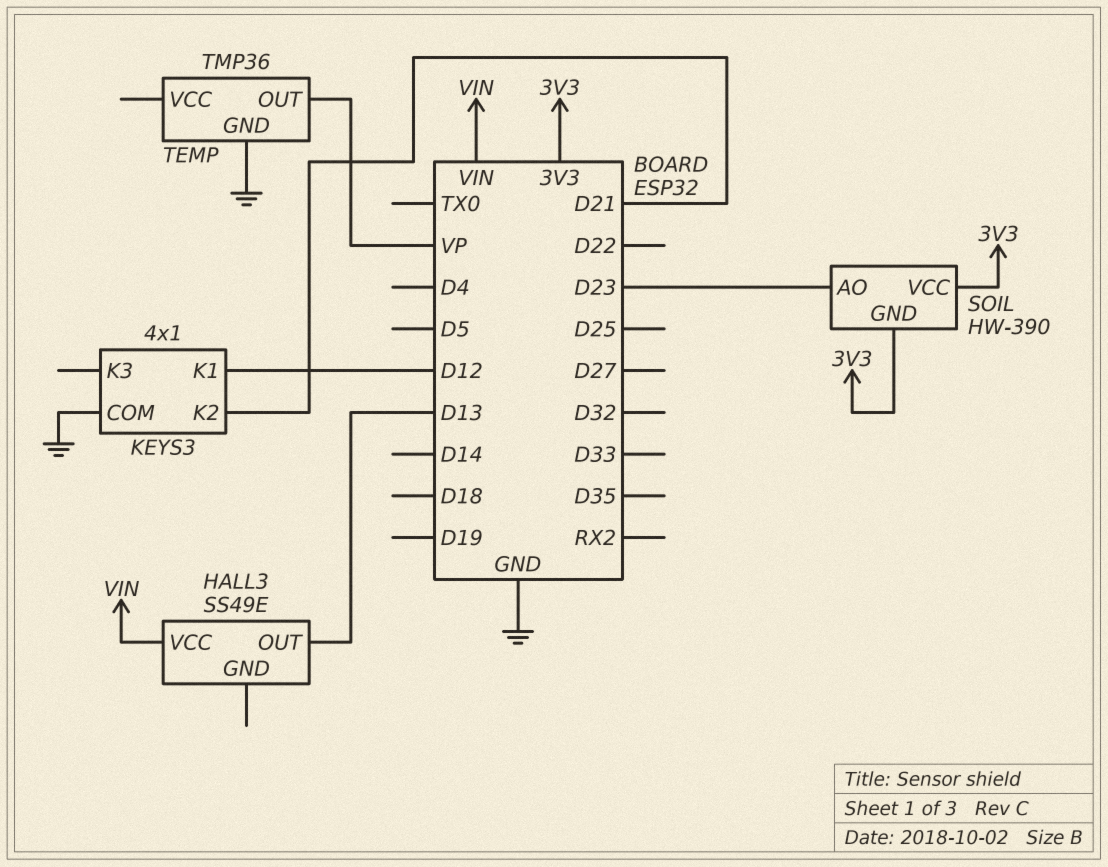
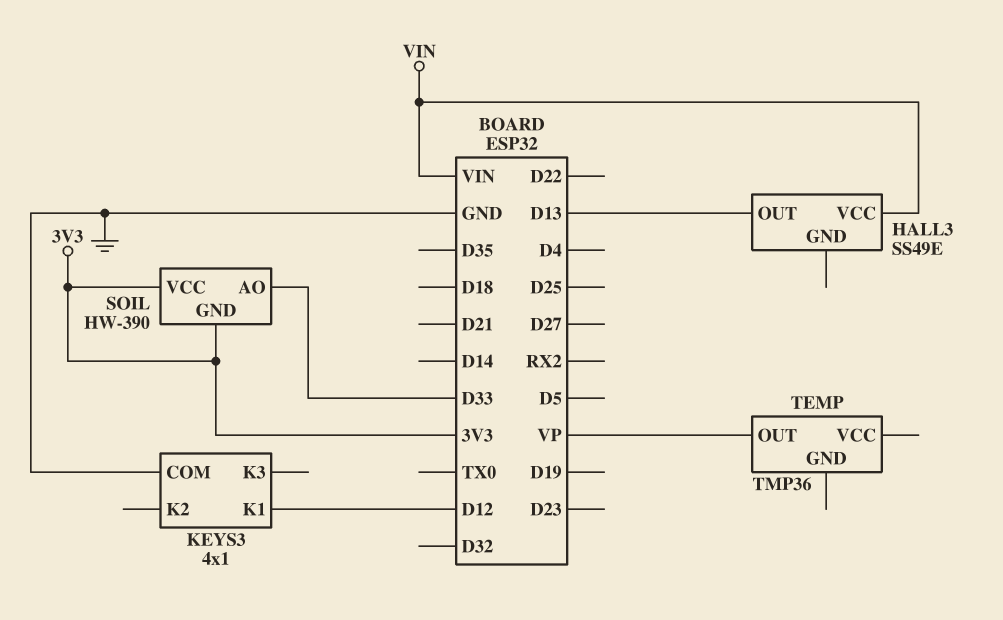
KEYS3 pin K2: D21 -> none
SOIL pin AO: D23 -> D33
TEMP pin GND: GND -> none

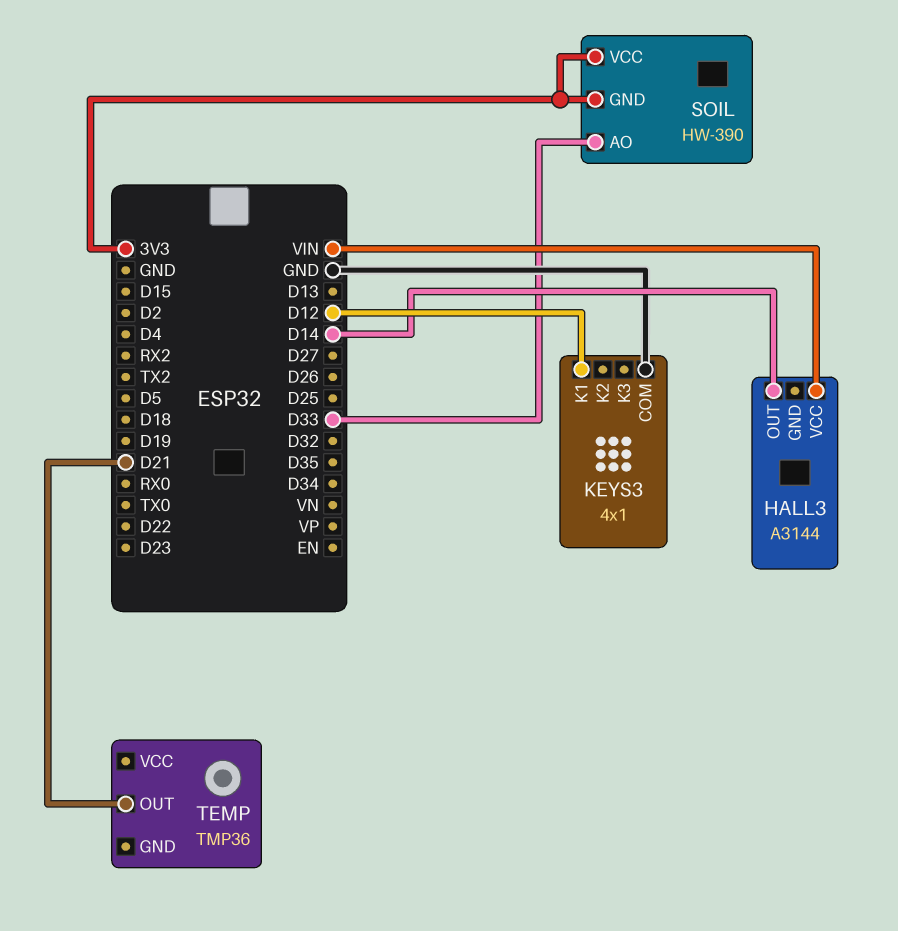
HALL3: SS49E -> A3144
HALL3 pin OUT: D13 -> D14
TEMP pin OUT: VP -> D21

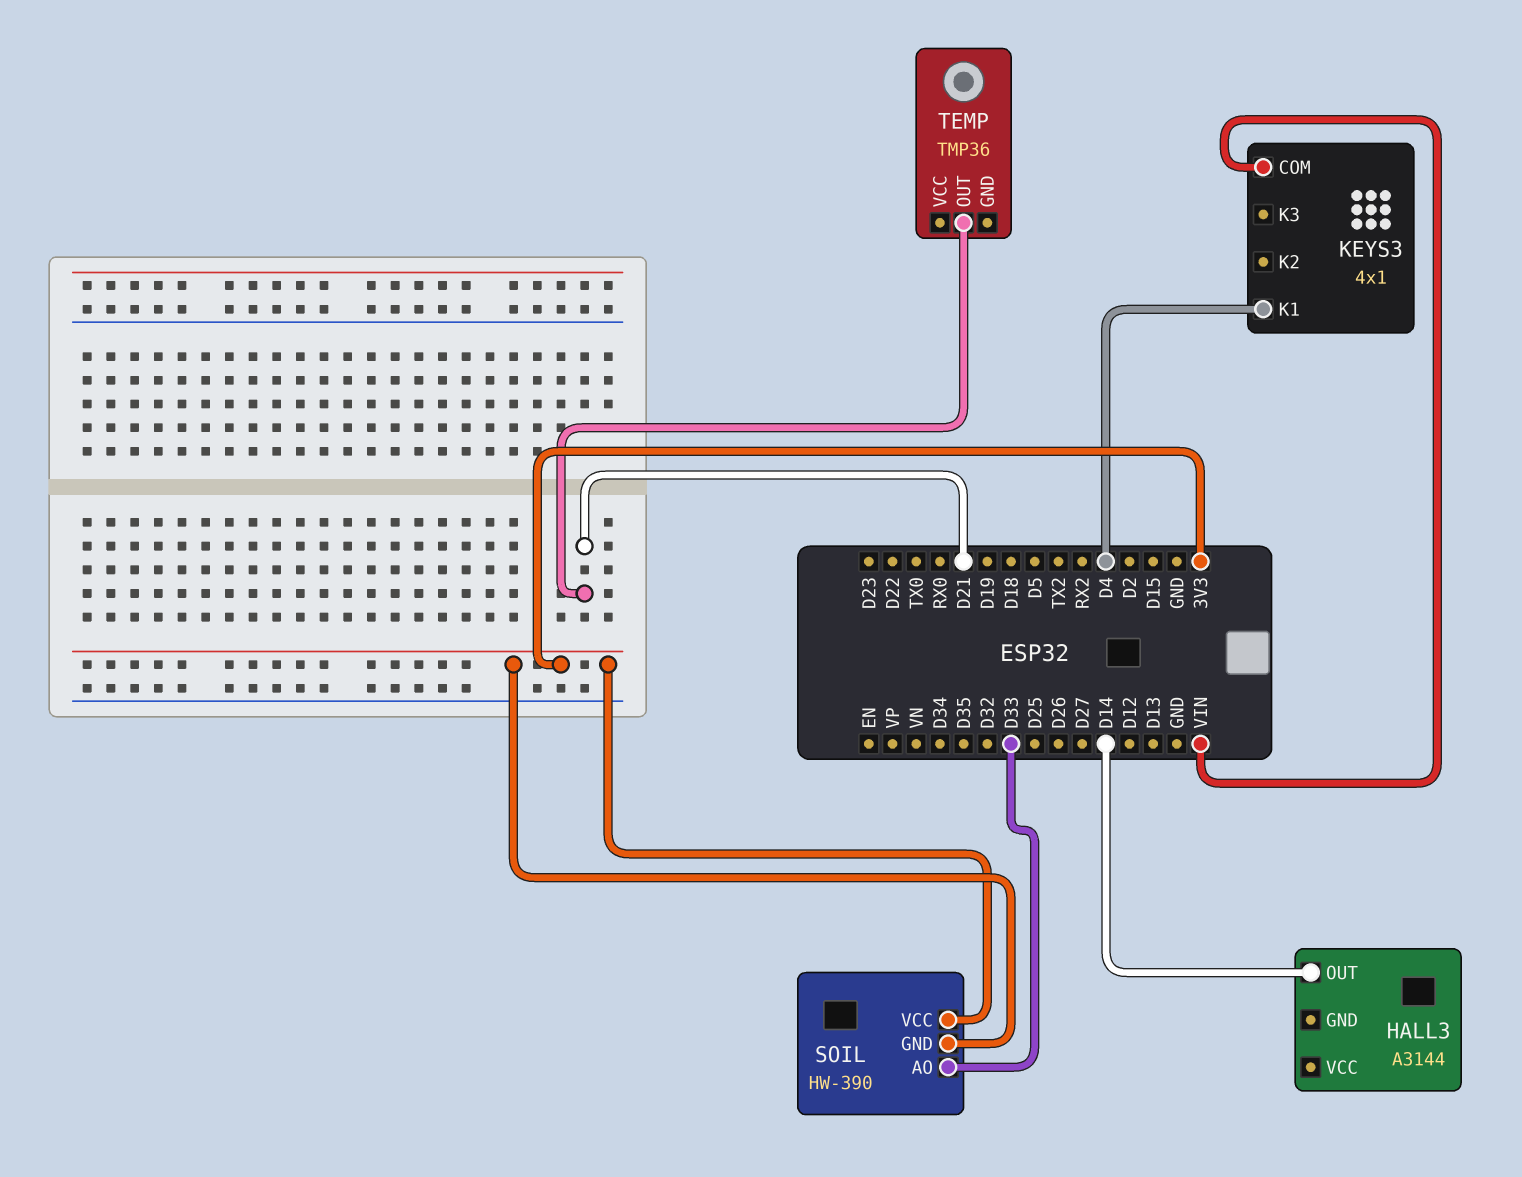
HALL3 pin VCC: VIN -> none
KEYS3 pin COM: GND -> VIN
KEYS3 pin K1: D12 -> D4

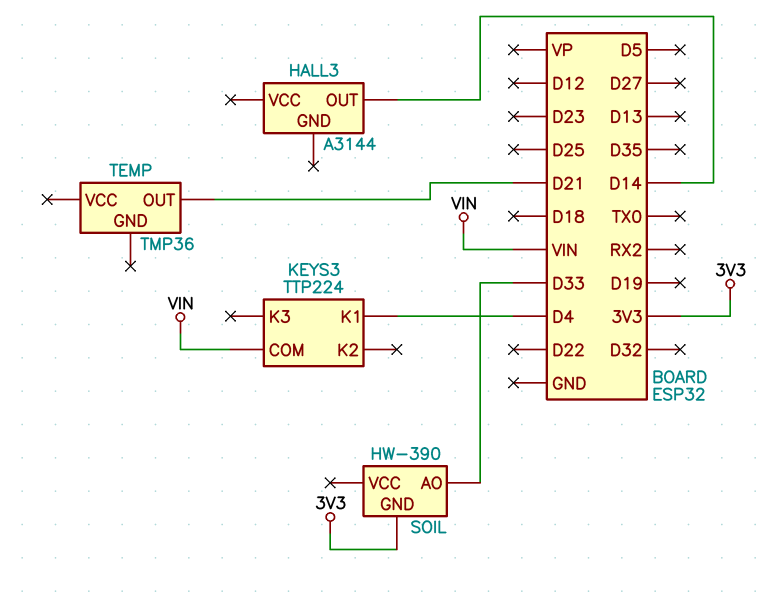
KEYS3: 4x1 -> TTP224
SOIL pin VCC: 3V3 -> none

